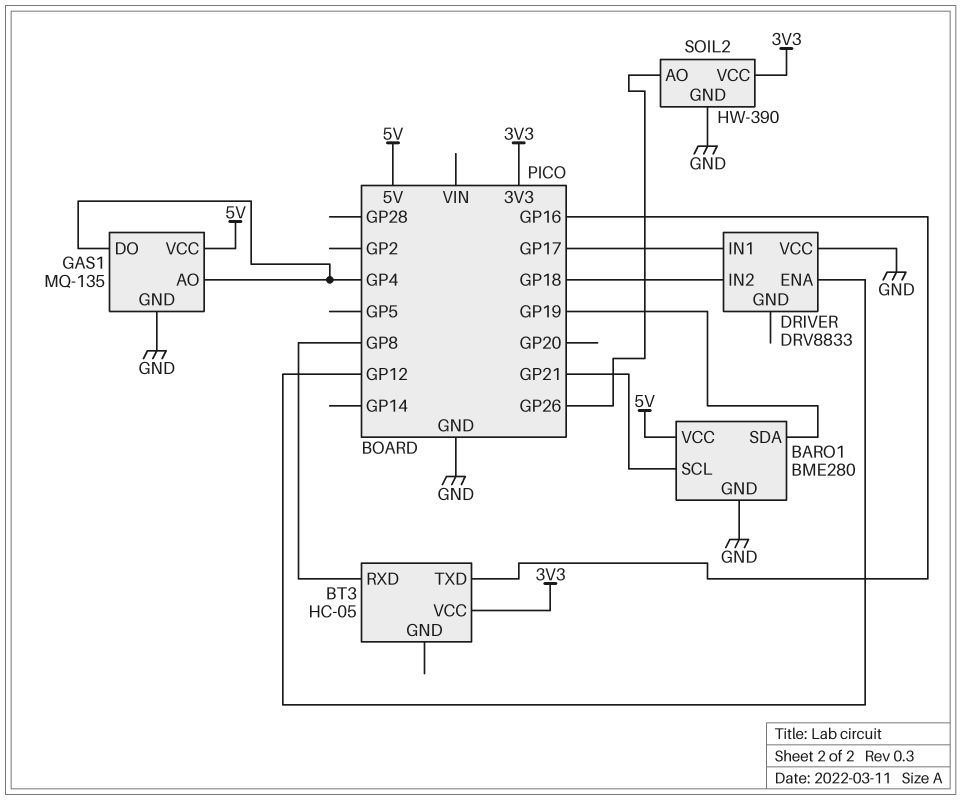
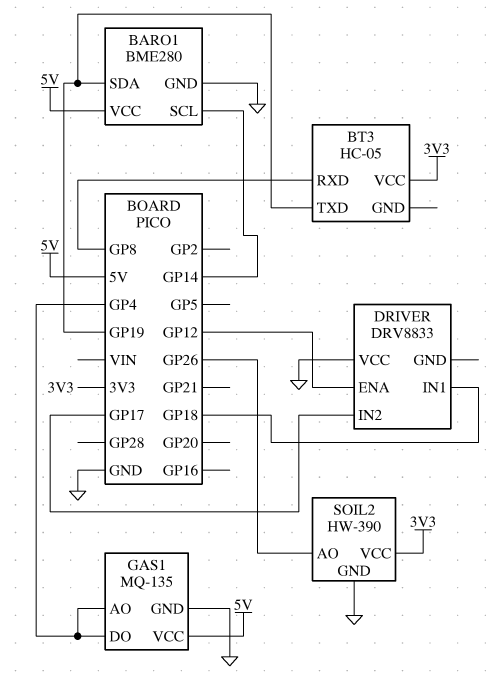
BARO1 pin SCL: GP21 -> GP14
BT3 pin TXD: GP16 -> GP19
DRIVER pin IN1: GP17 -> GP18
DRIVER pin IN2: GP18 -> GP17

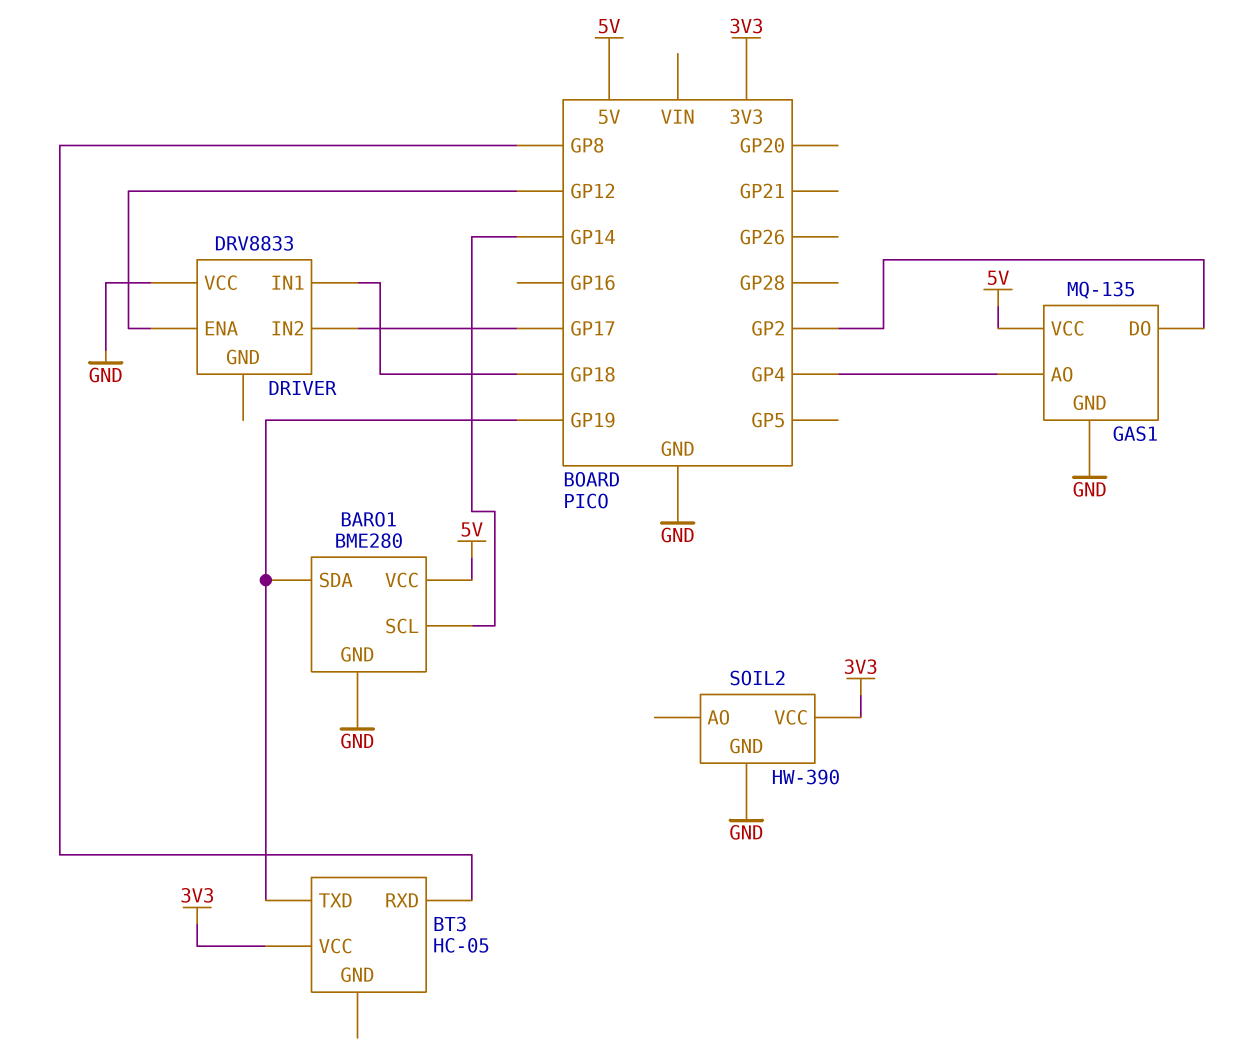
GAS1 pin DO: GP4 -> GP2
SOIL2 pin AO: GP26 -> none

